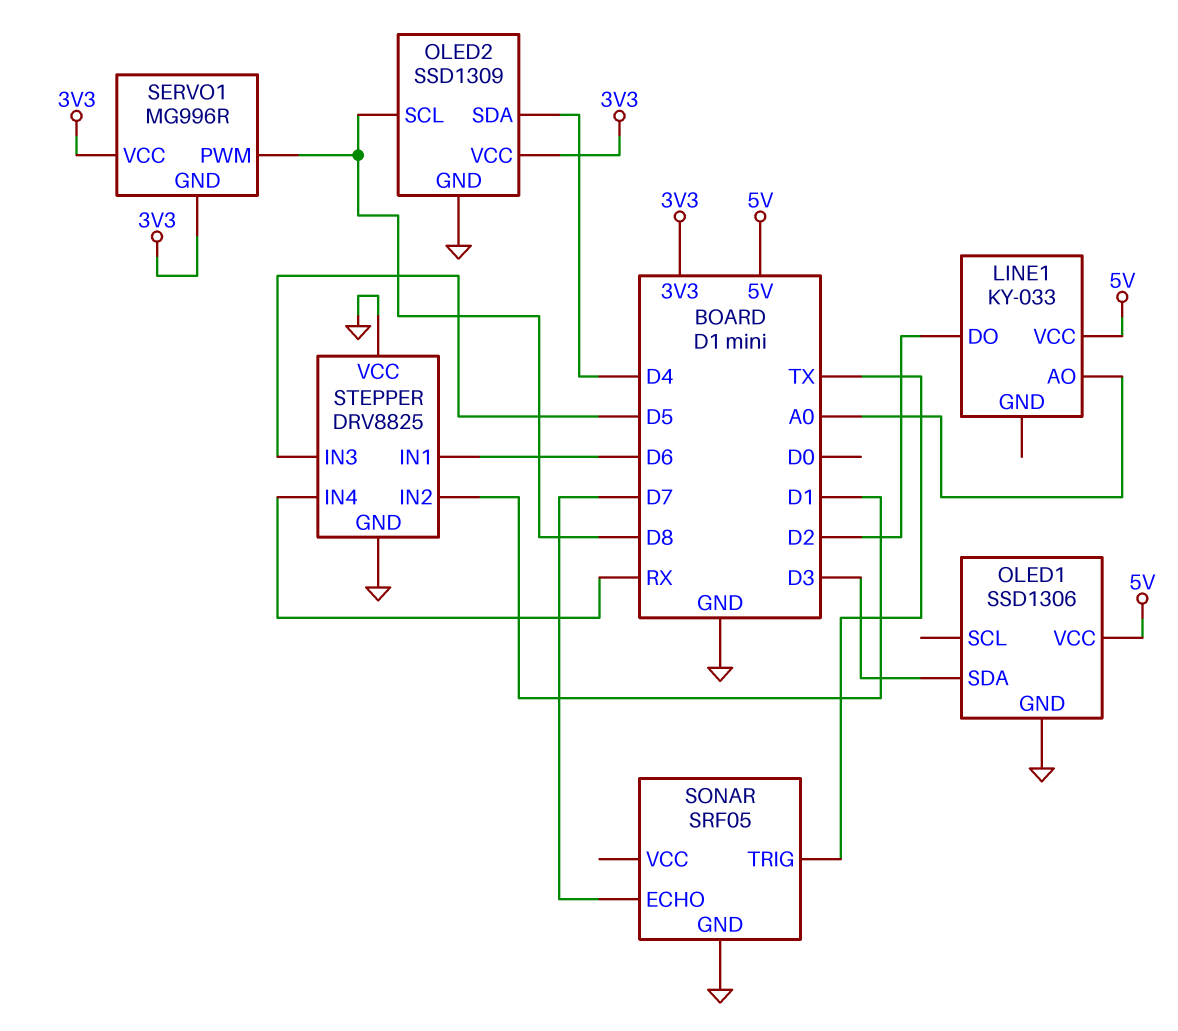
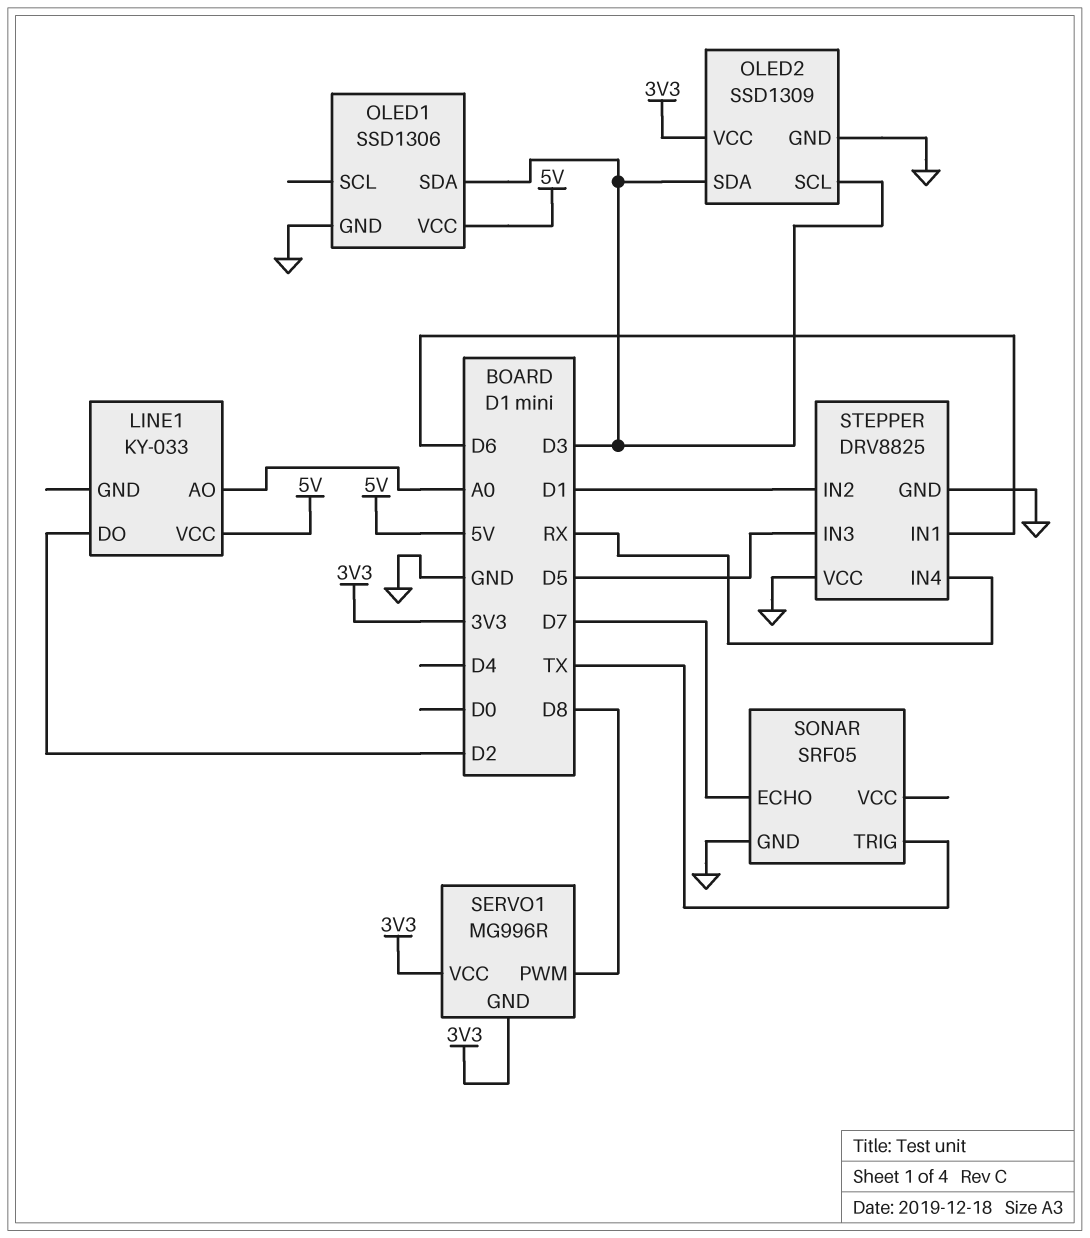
OLED2 pin SCL: D8 -> D3
OLED2 pin SDA: D4 -> D3

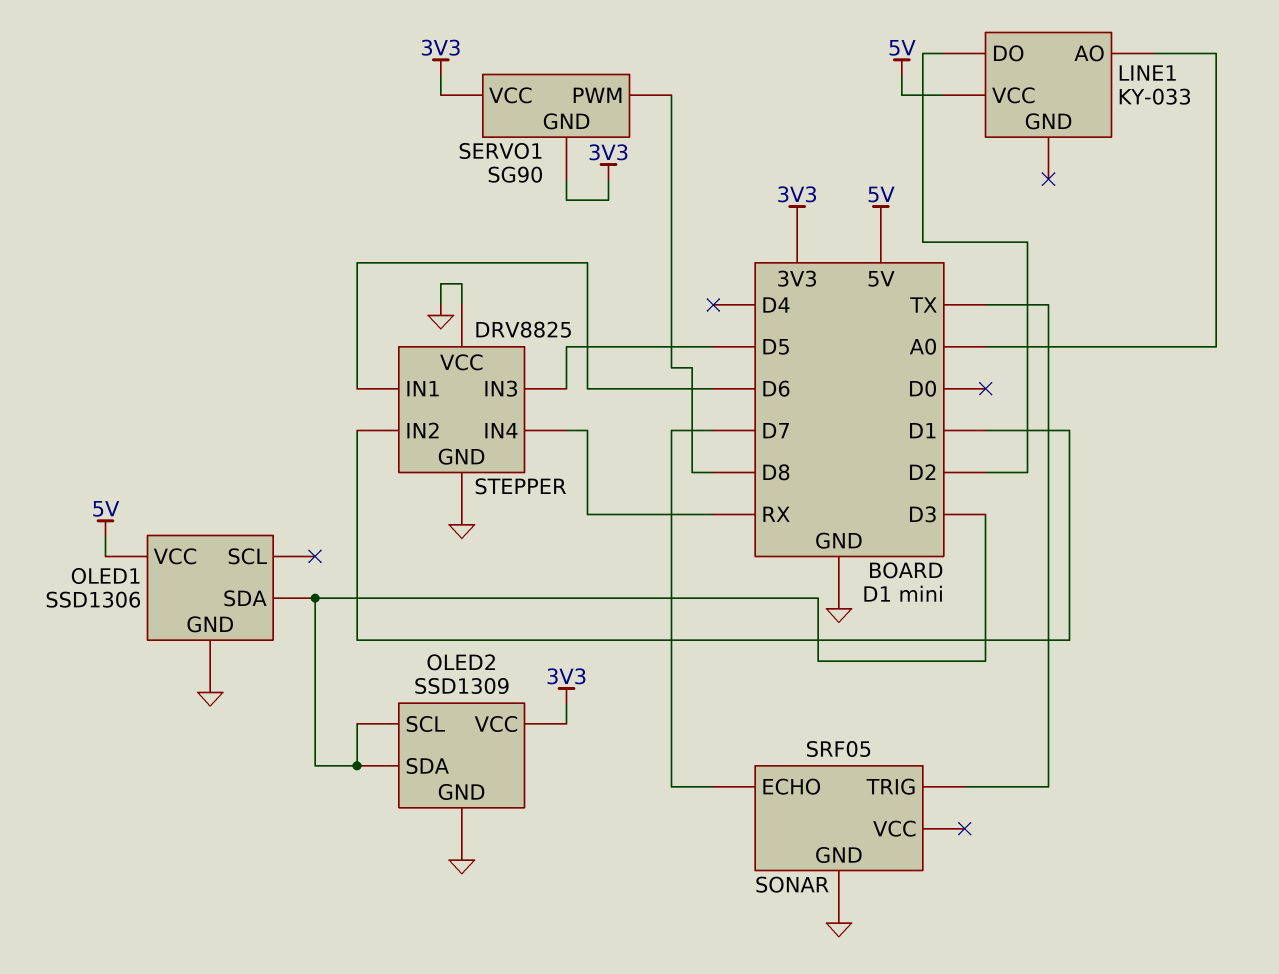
SERVO1: MG996R -> SG90

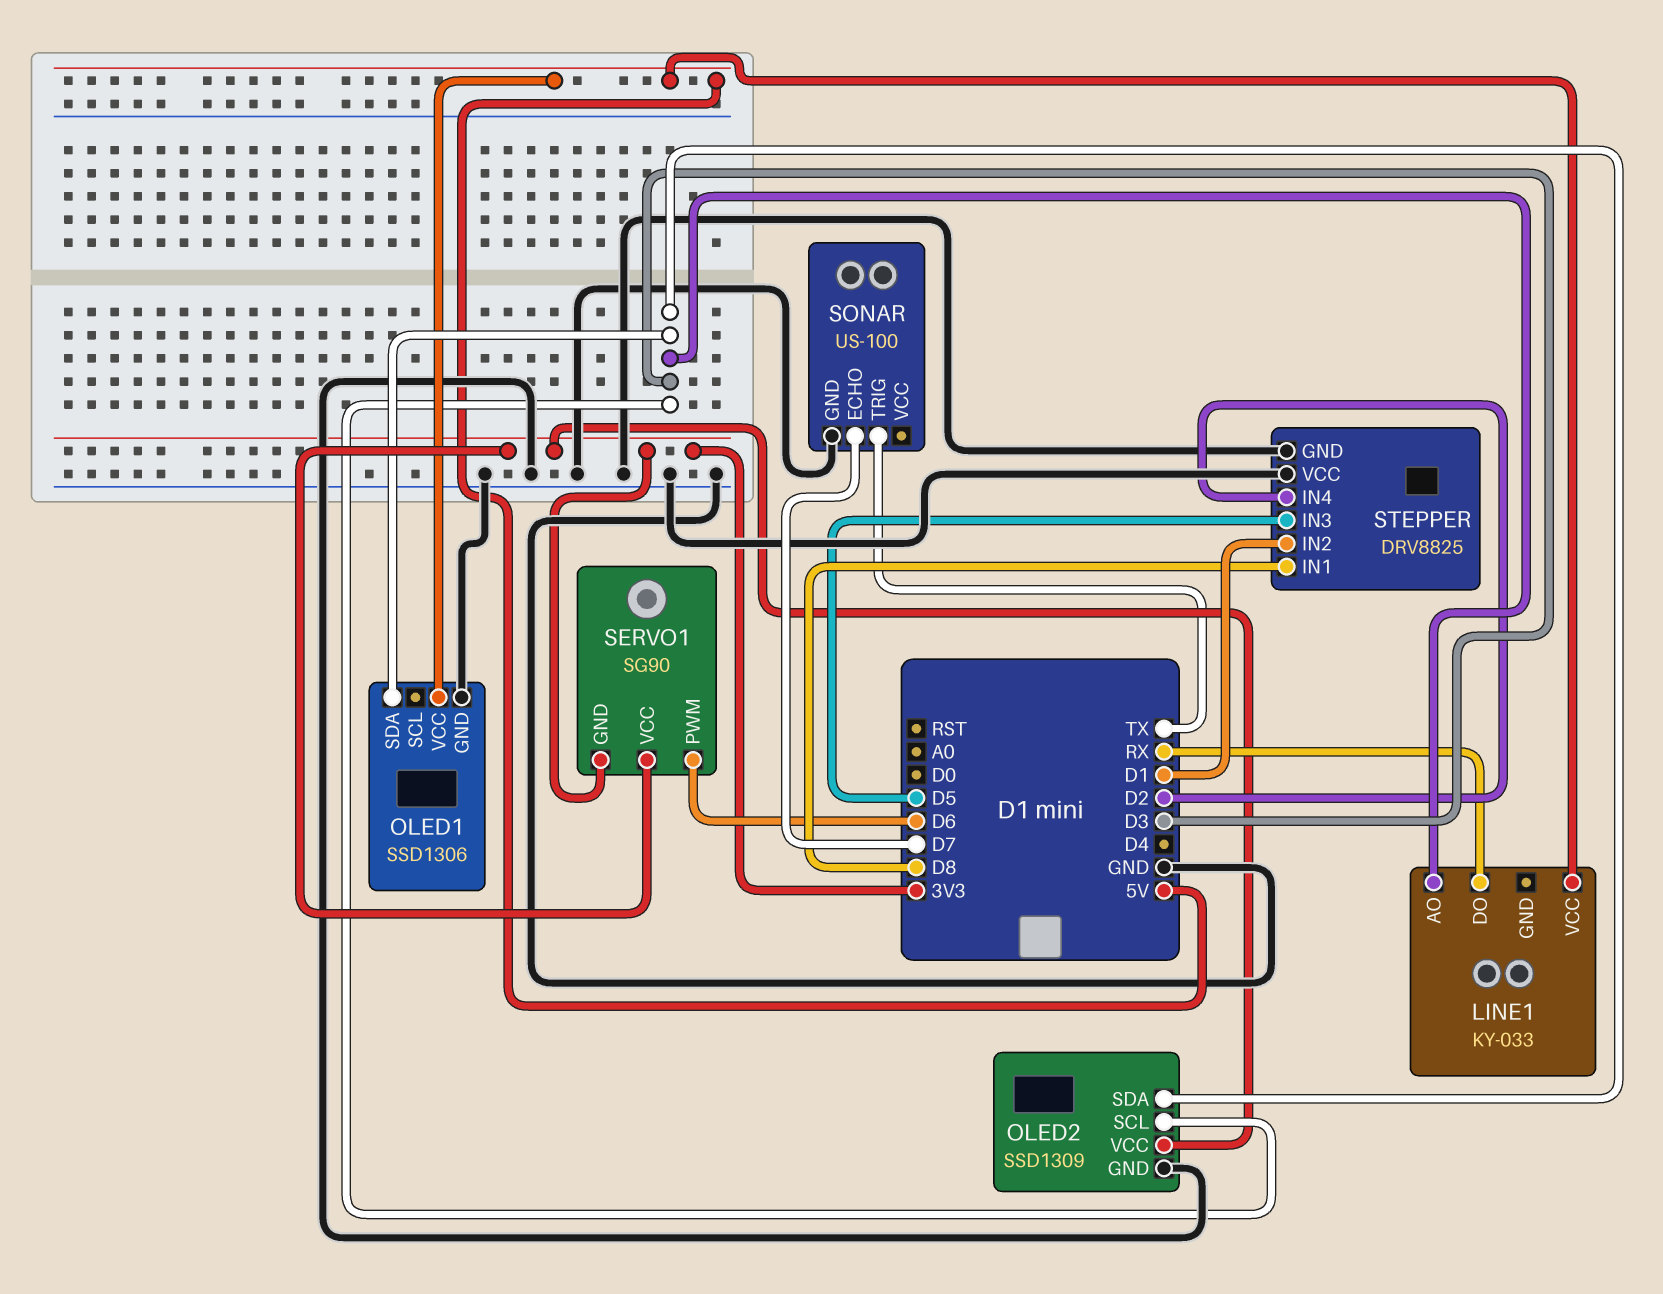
LINE1 pin AO: A0 -> D3
LINE1 pin DO: D2 -> RX
SERVO1 pin PWM: D8 -> D6
SONAR: SRF05 -> US-100
STEPPER pin IN1: D6 -> D8
STEPPER pin IN4: RX -> D2

